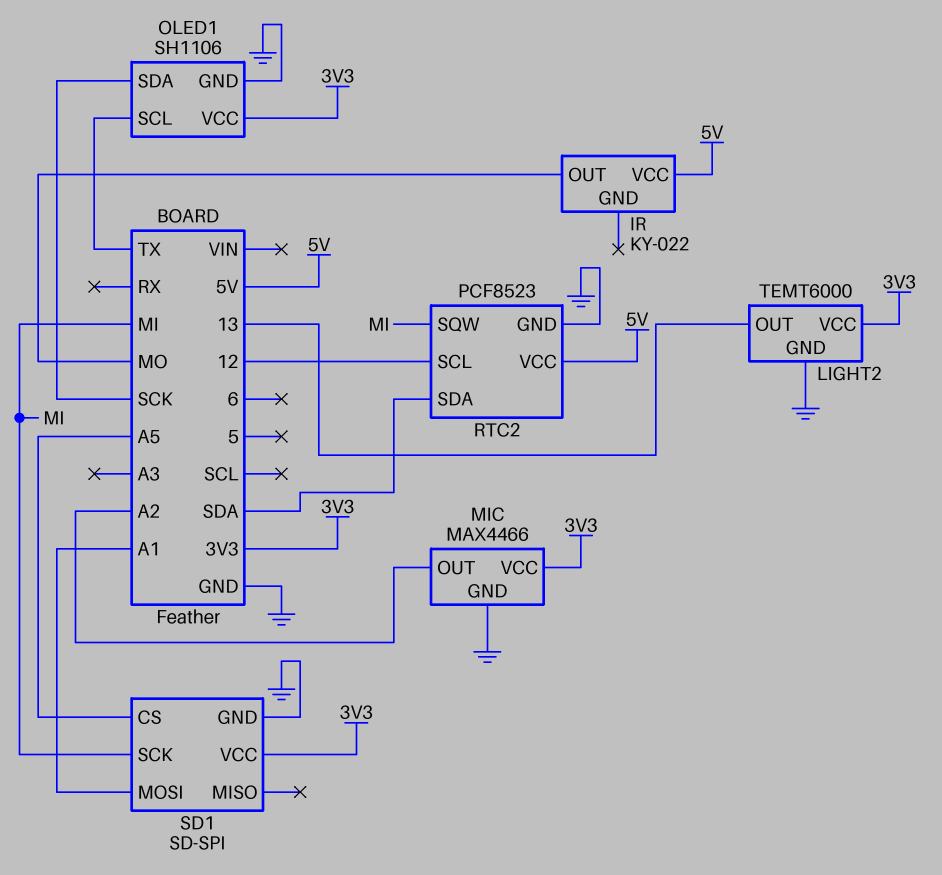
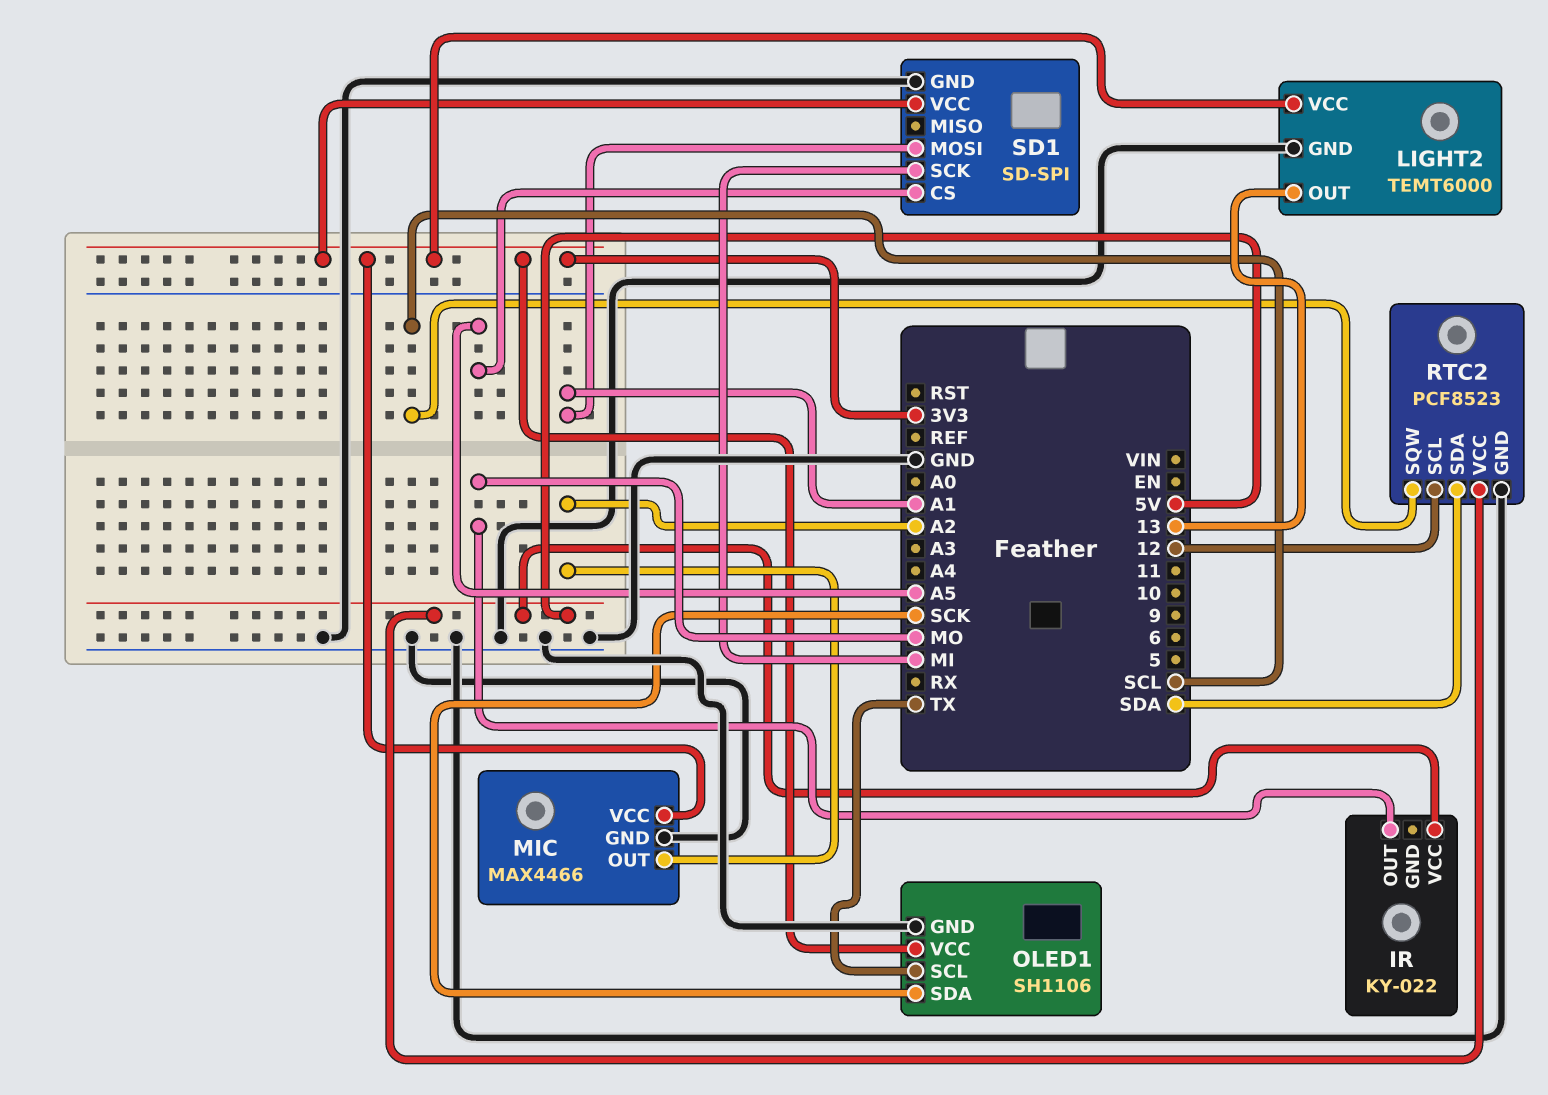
RTC2 pin SQW: MI -> SCL

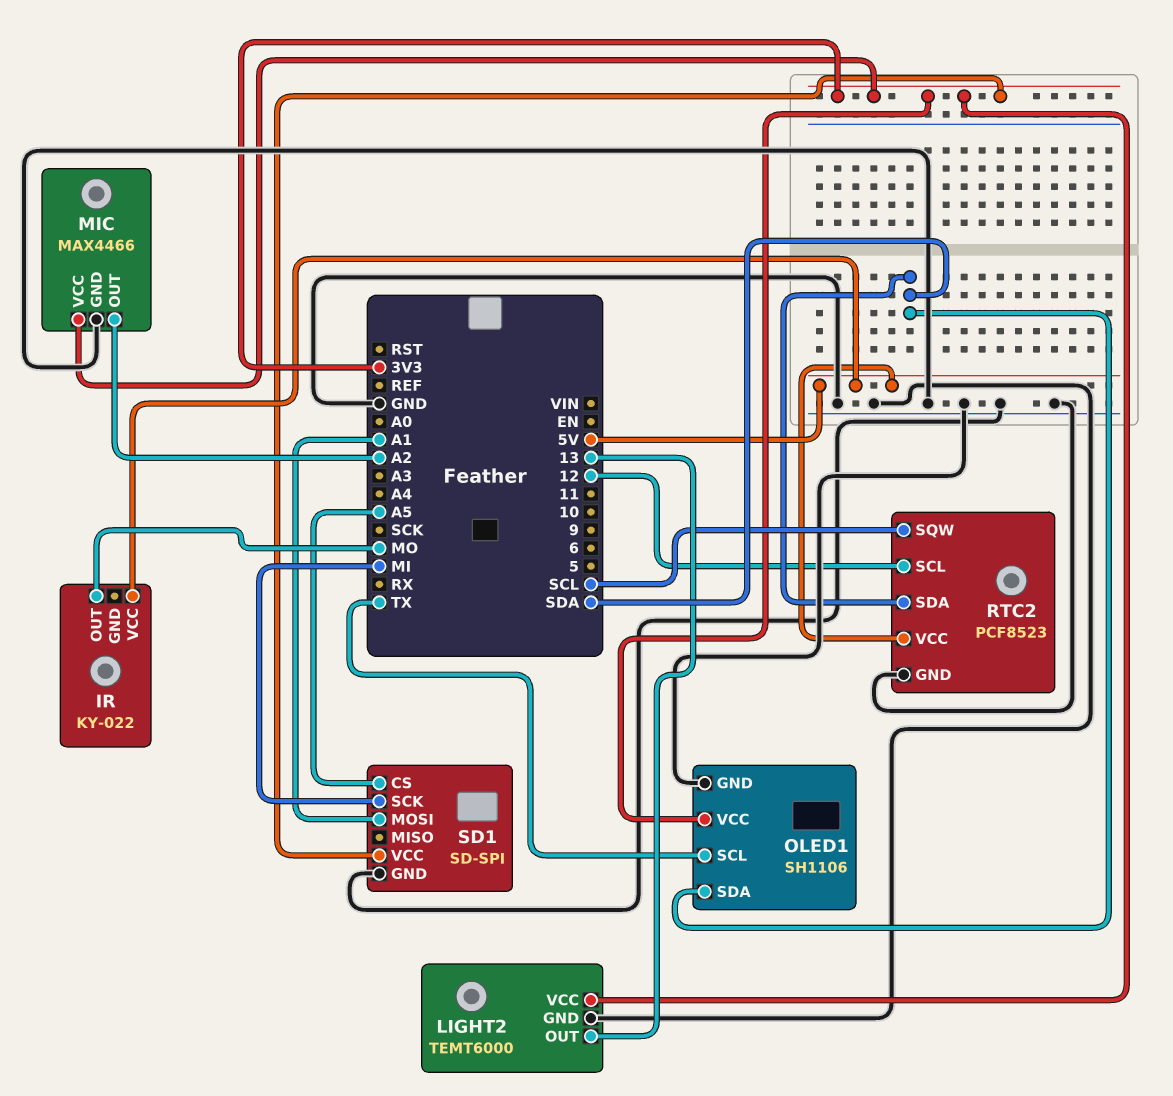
OLED1 pin SDA: SCK -> SDA

